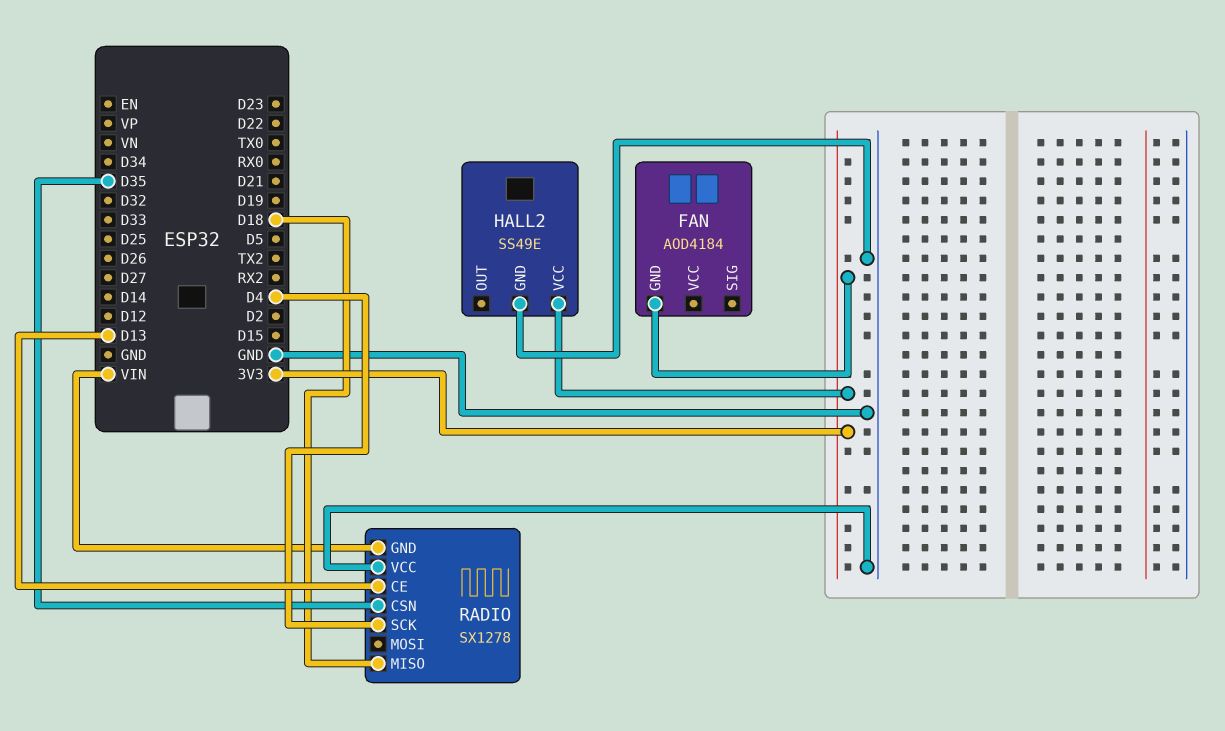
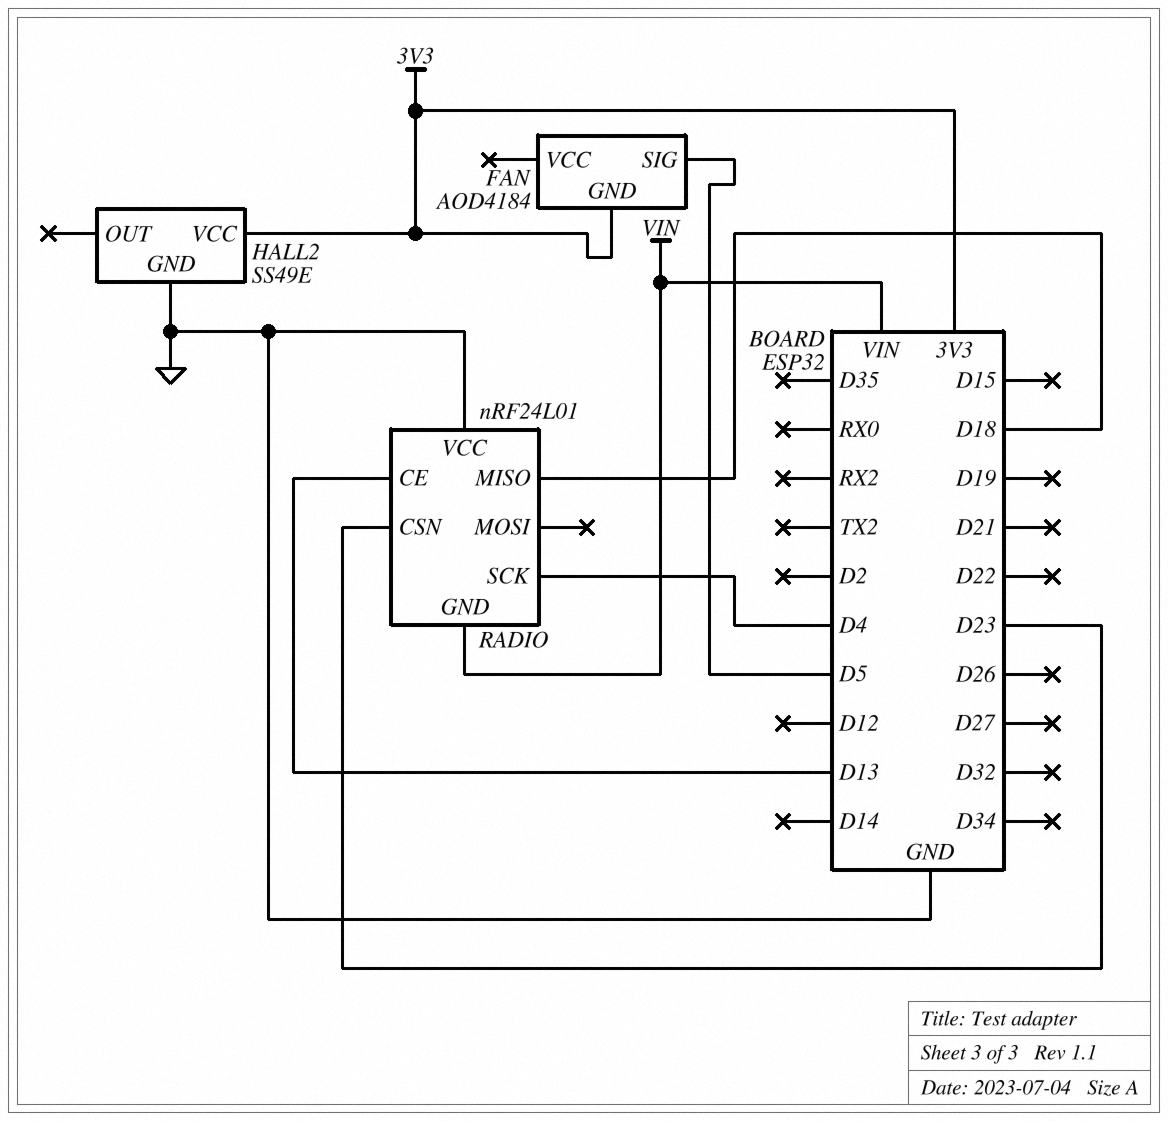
FAN pin SIG: none -> D5
RADIO: SX1278 -> nRF24L01
RADIO pin CSN: D35 -> D23

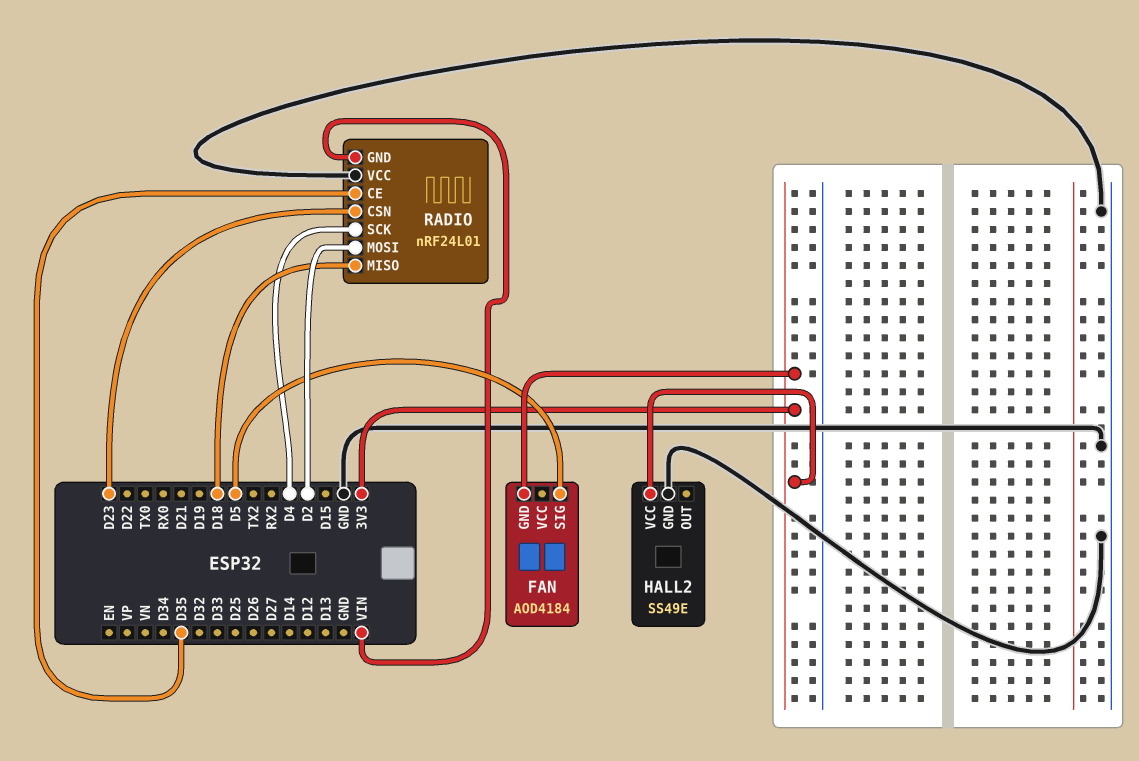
RADIO pin CE: D13 -> D35
RADIO pin MOSI: none -> D2

